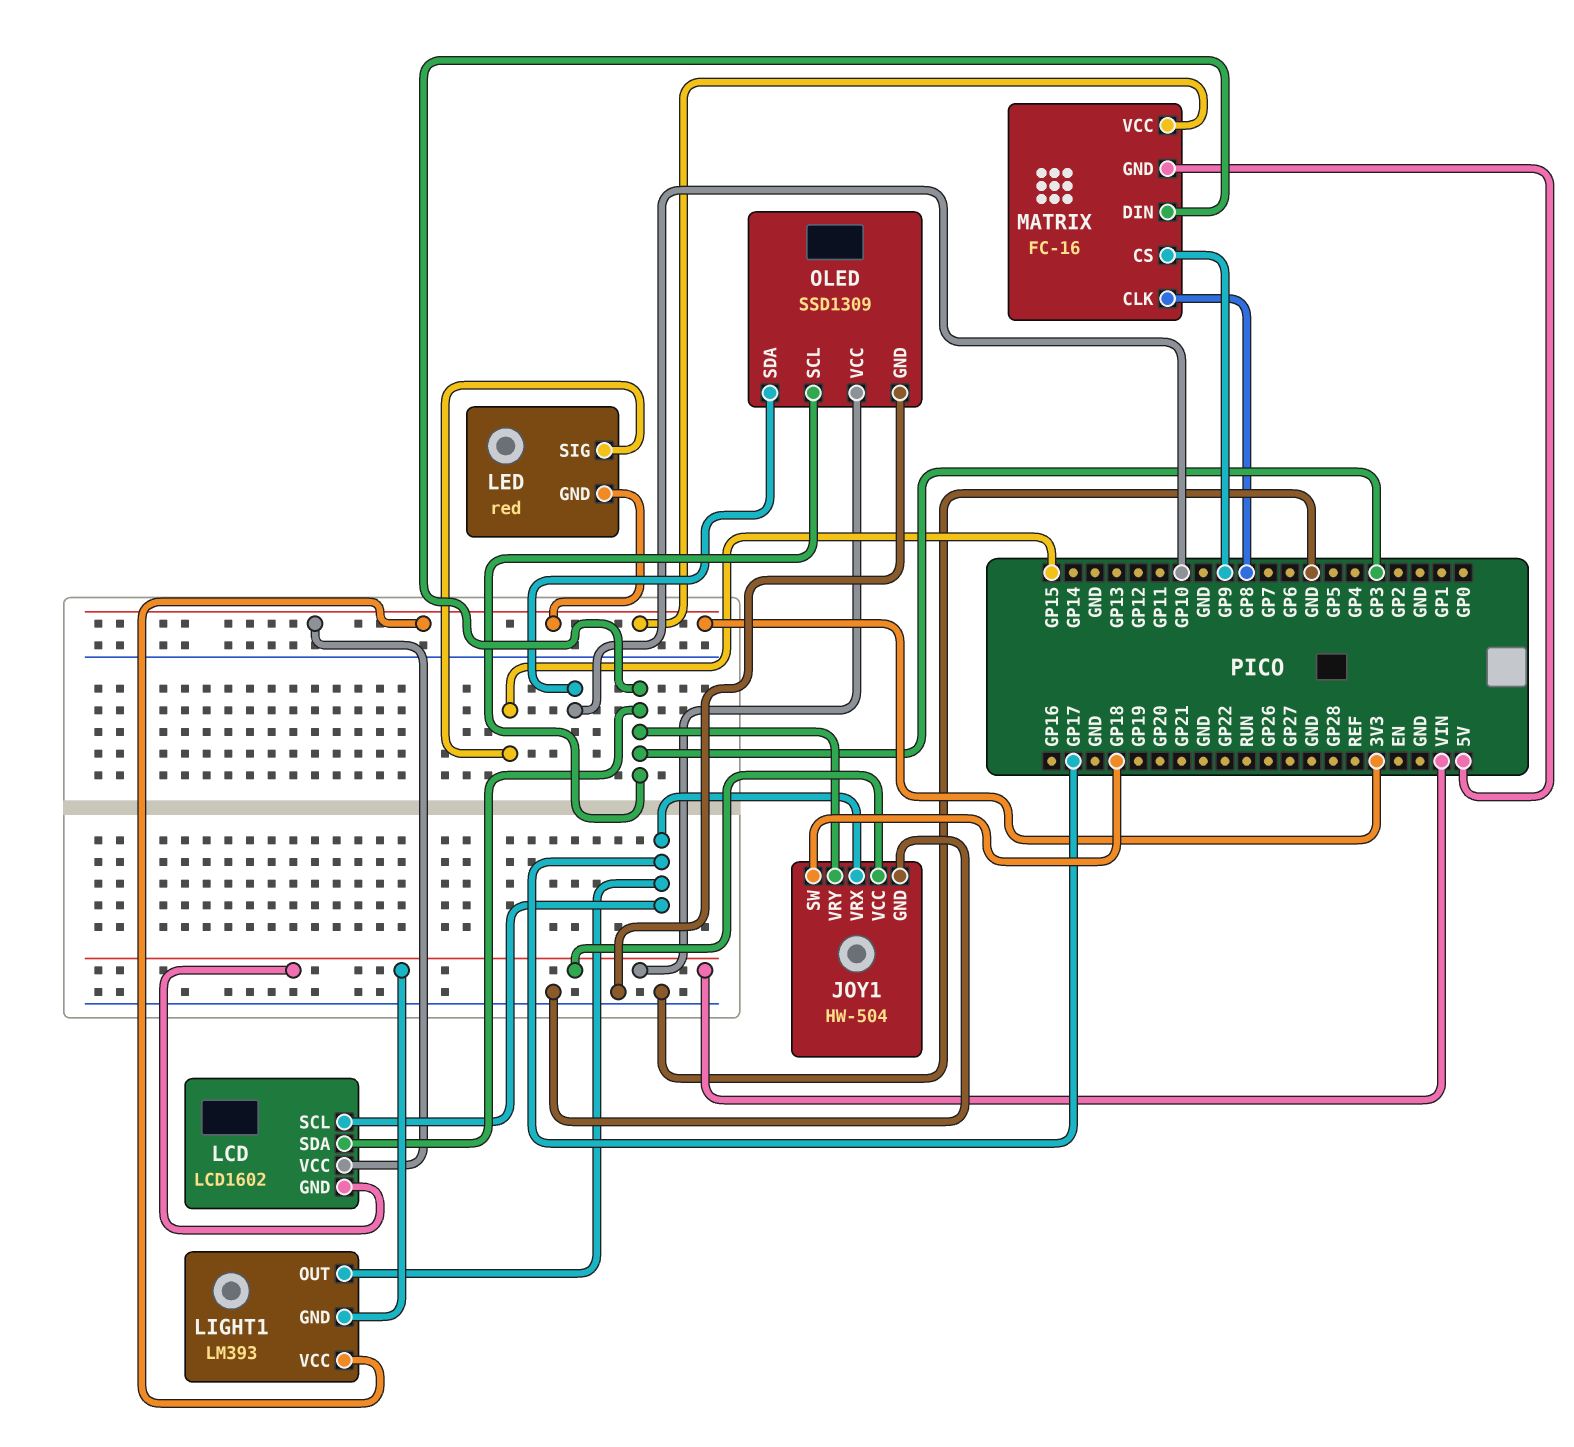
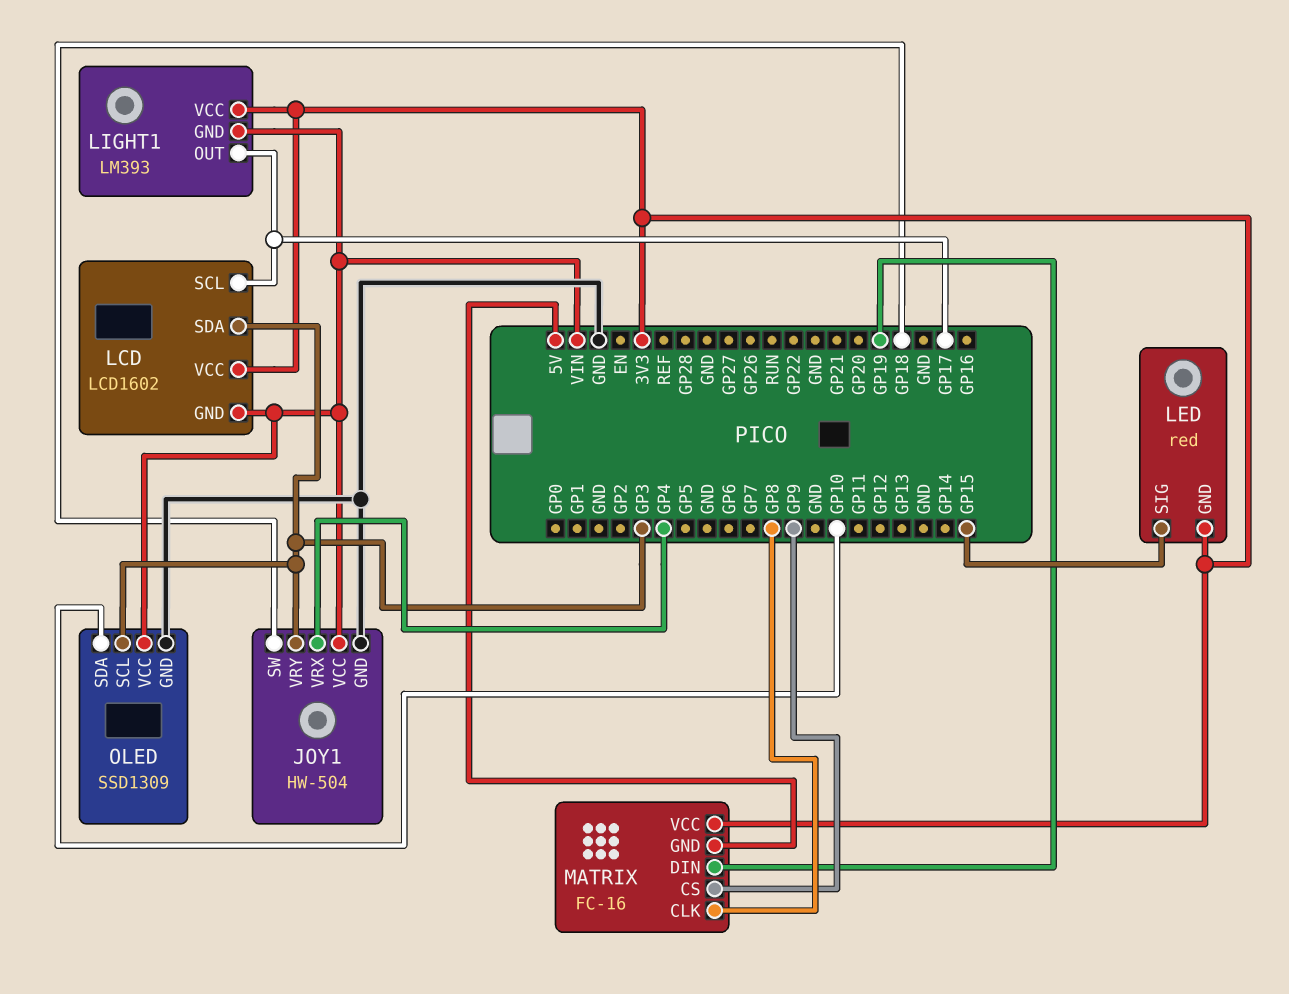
JOY1 pin VRX: GP17 -> GP4
MATRIX pin DIN: GP3 -> GP19

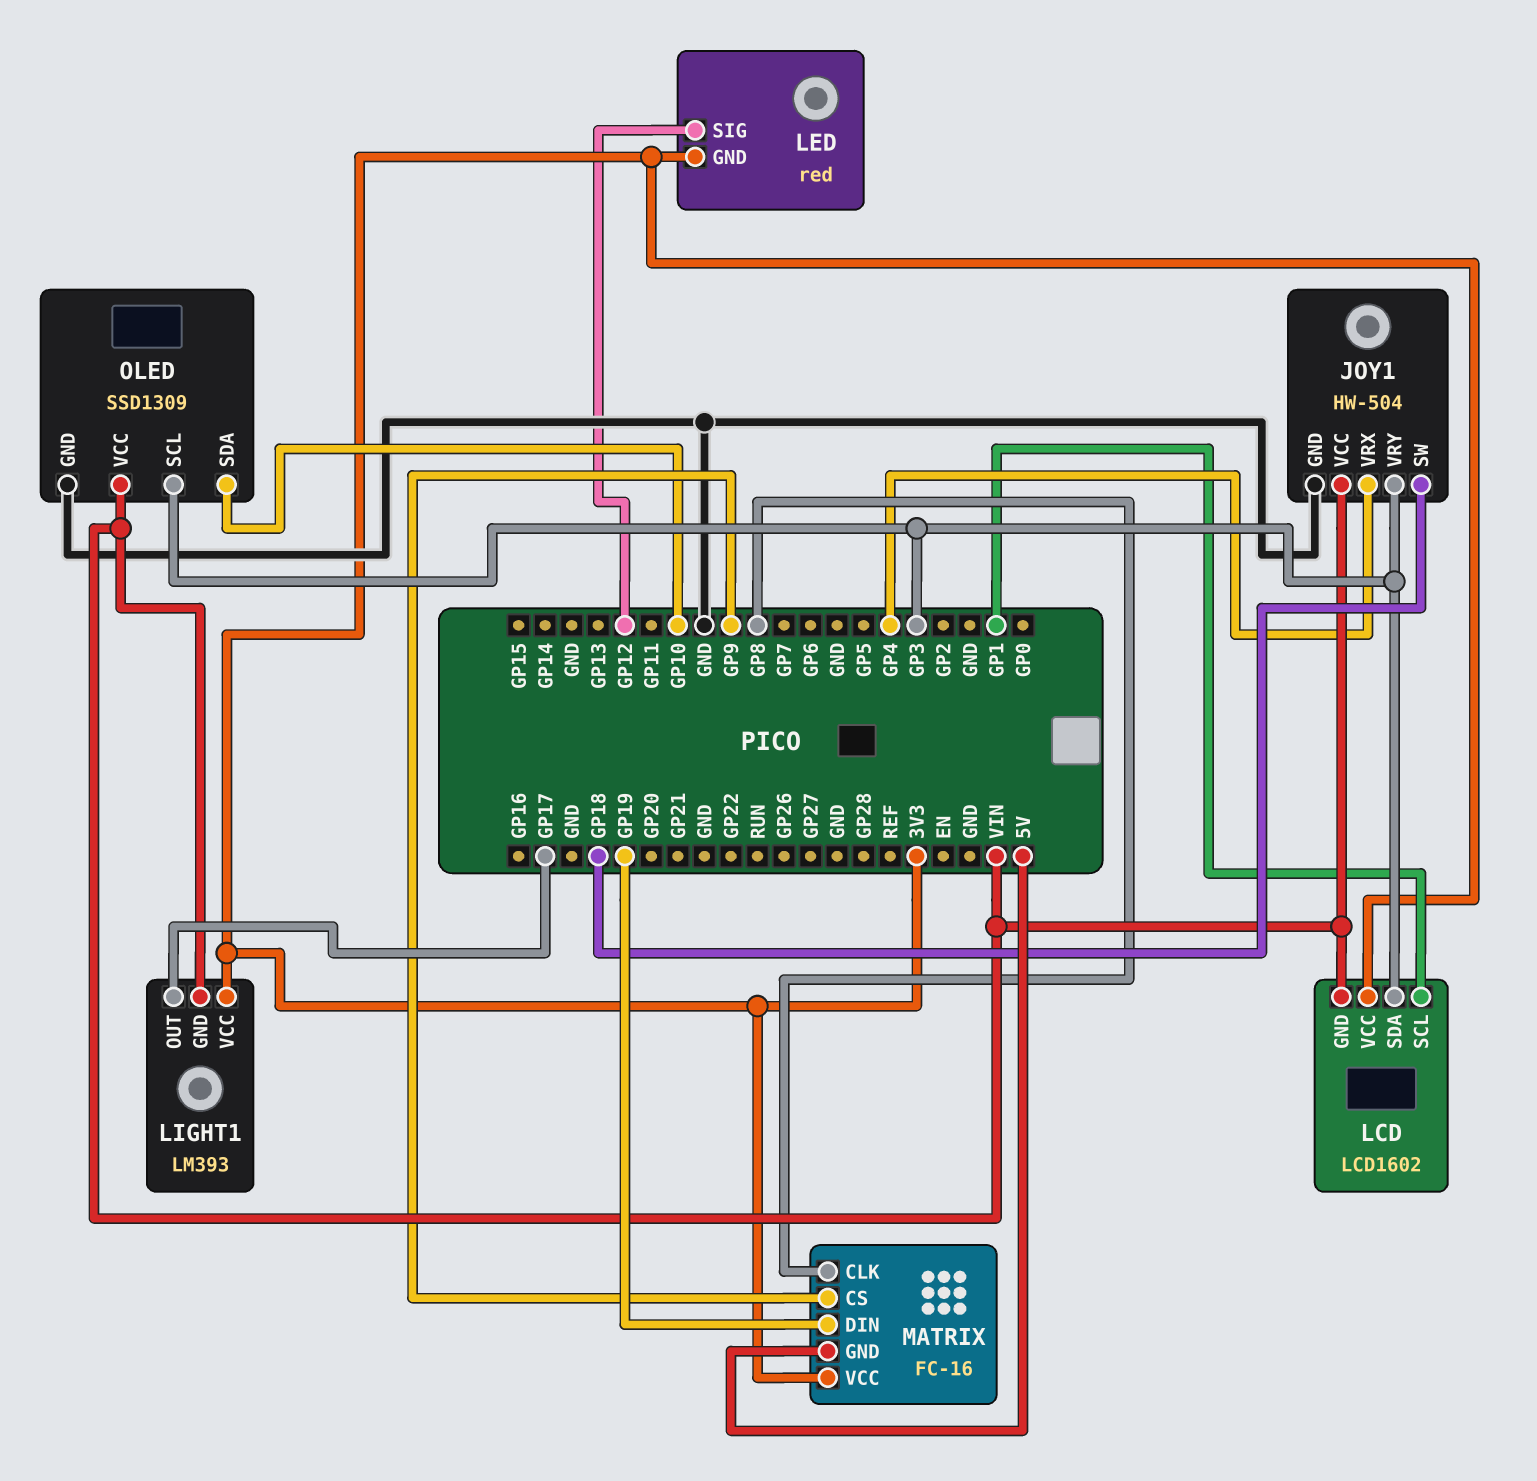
LCD pin SCL: GP17 -> GP1
LED pin SIG: GP15 -> GP12

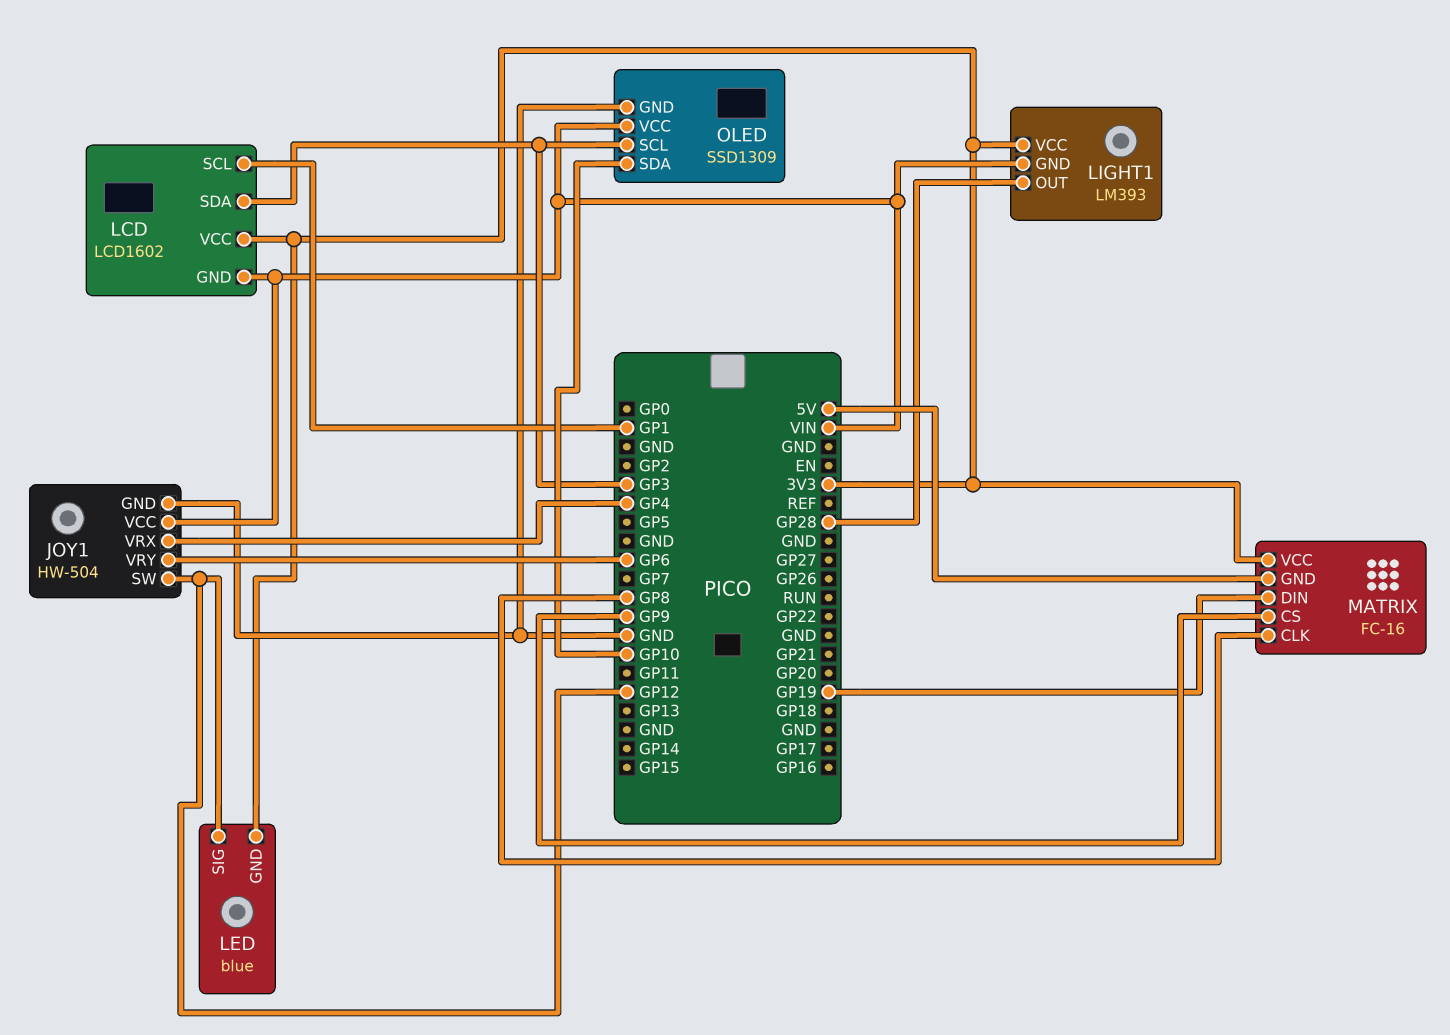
JOY1 pin SW: GP18 -> GP12
JOY1 pin VRY: GP3 -> GP6
LED: red -> blue
LIGHT1 pin OUT: GP17 -> GP28

